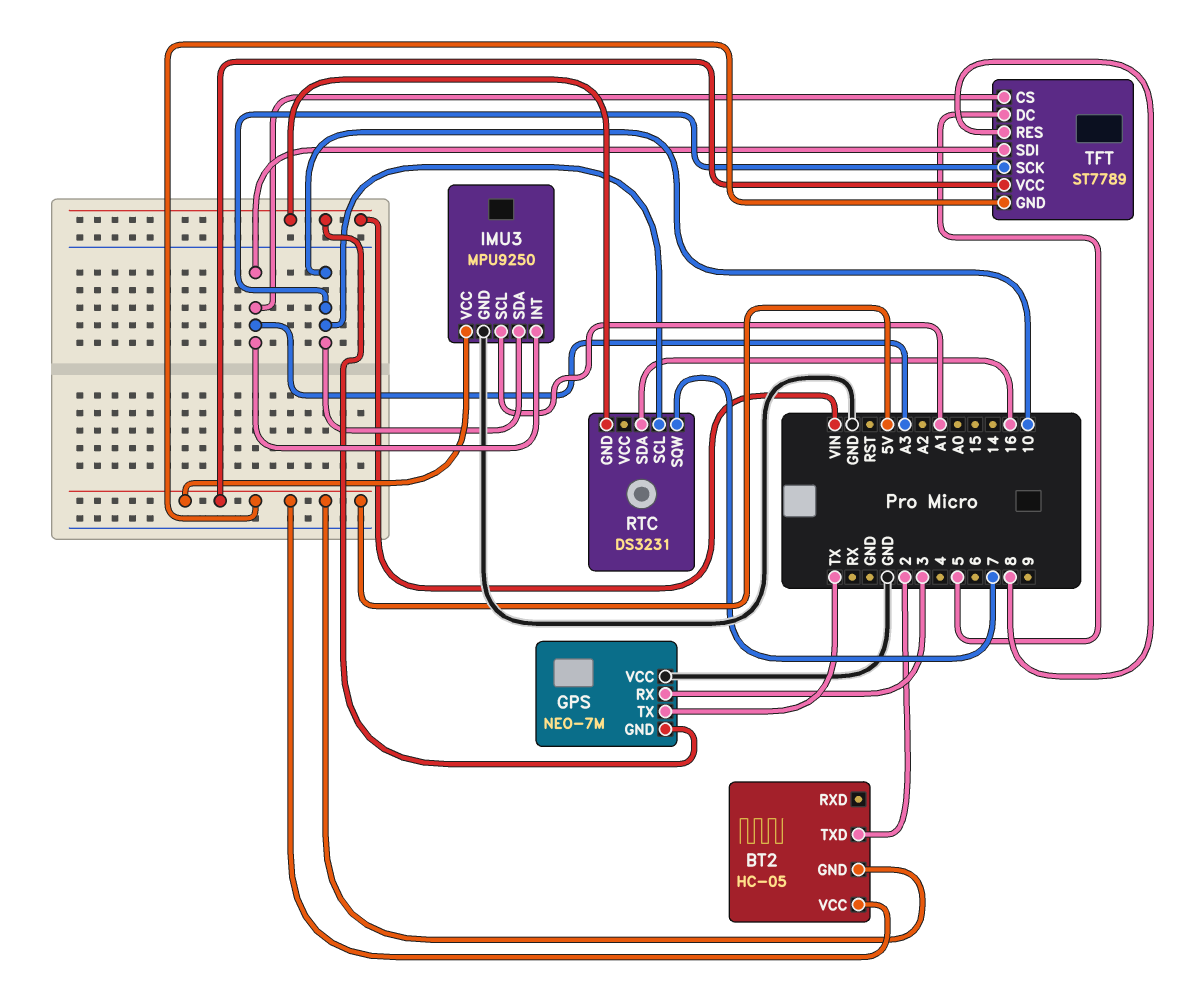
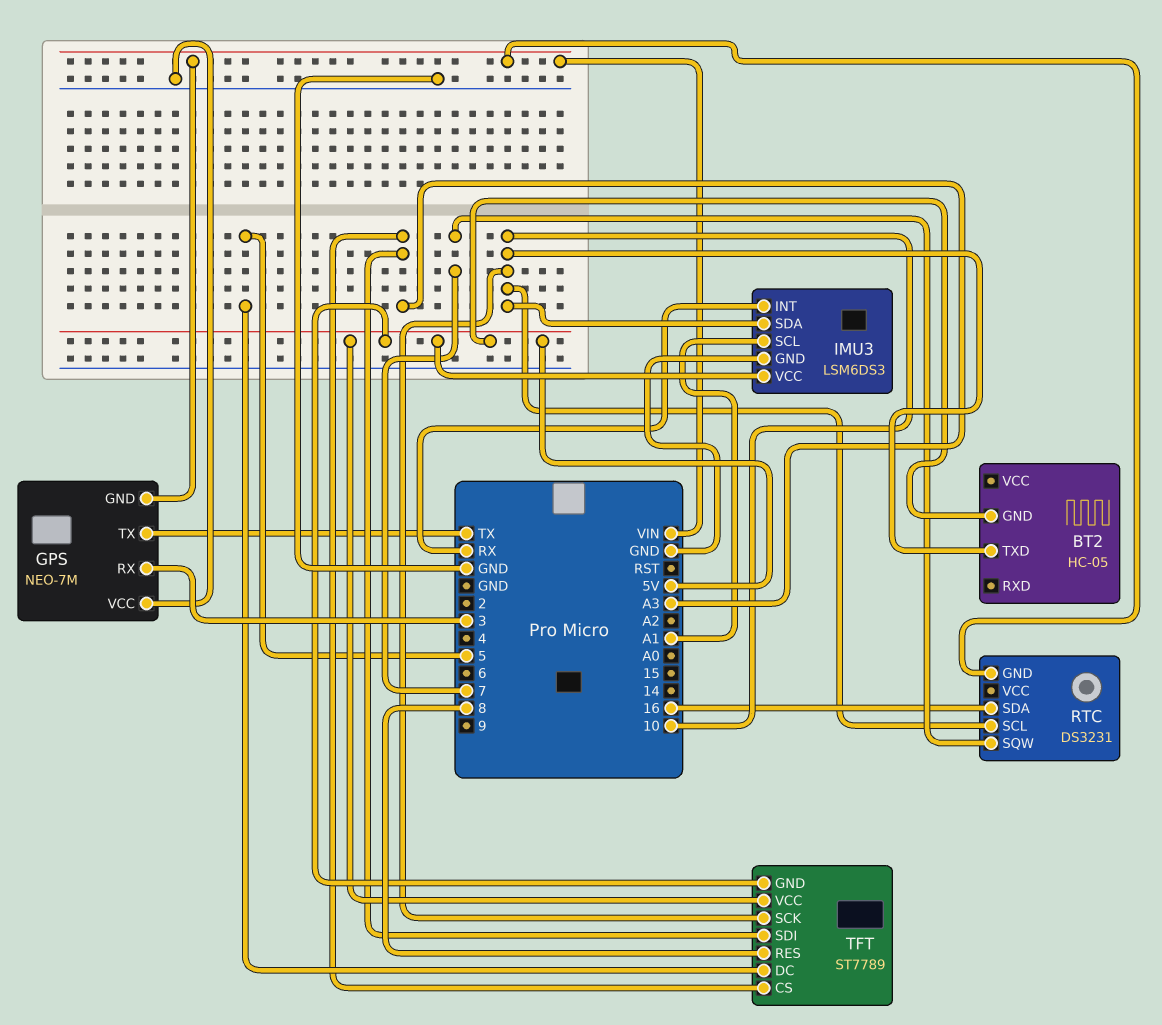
BT2 pin TXD: 2 -> 10
BT2 pin VCC: 5V -> none
IMU3: MPU9250 -> LSM6DS3
IMU3 pin INT: A3 -> RX

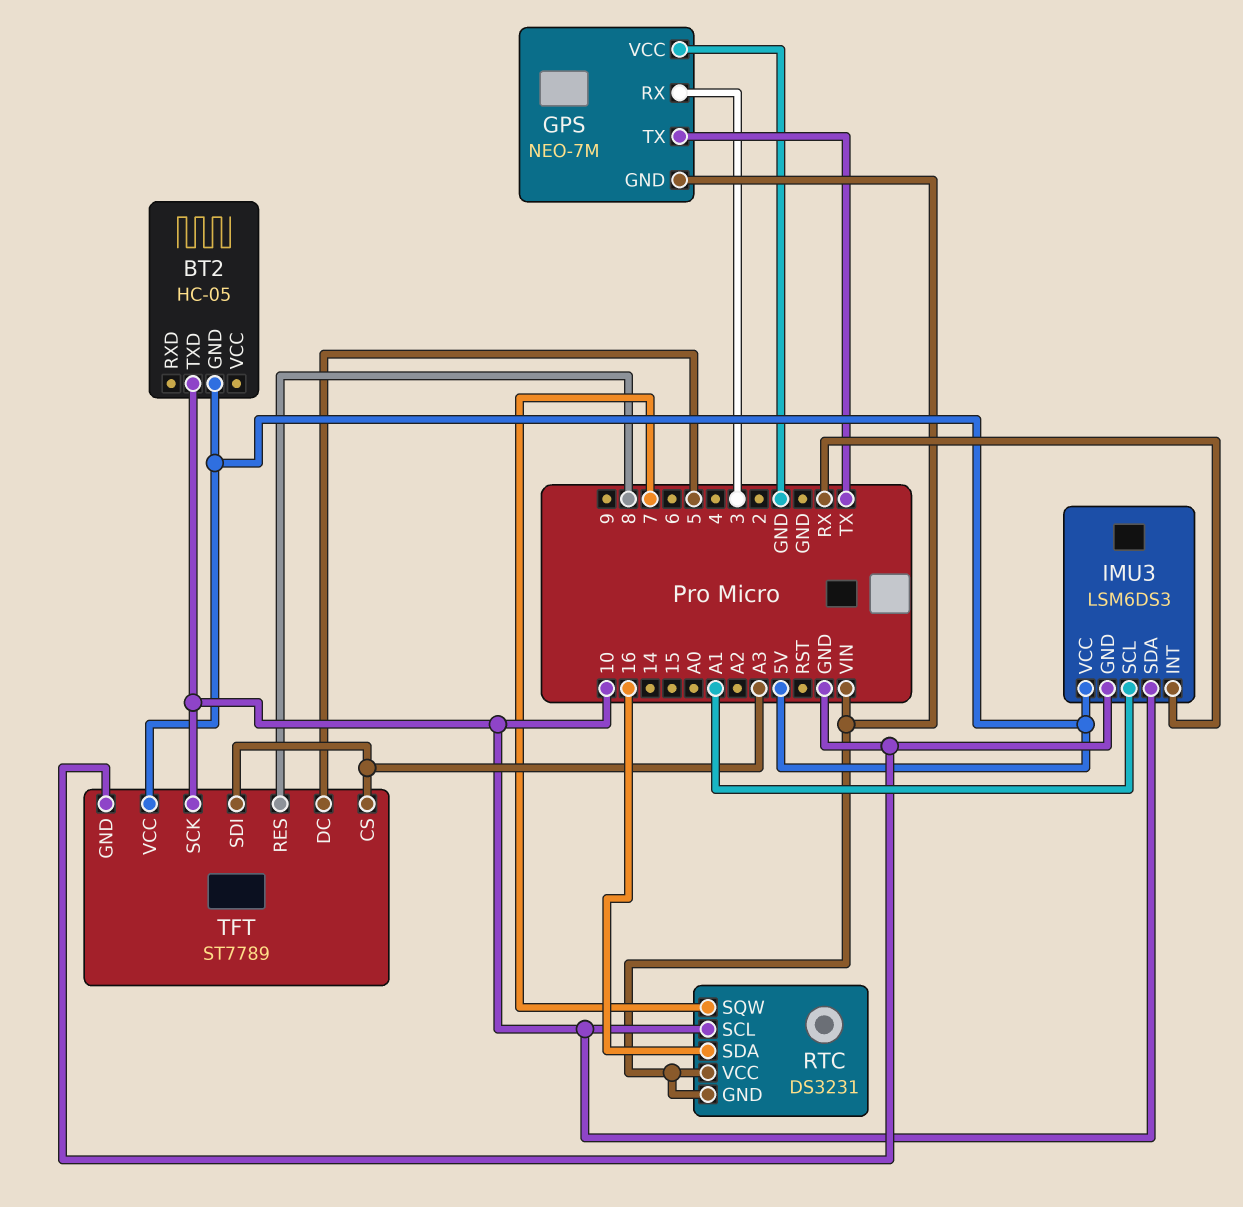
RTC pin VCC: none -> VIN
TFT pin GND: 5V -> GND

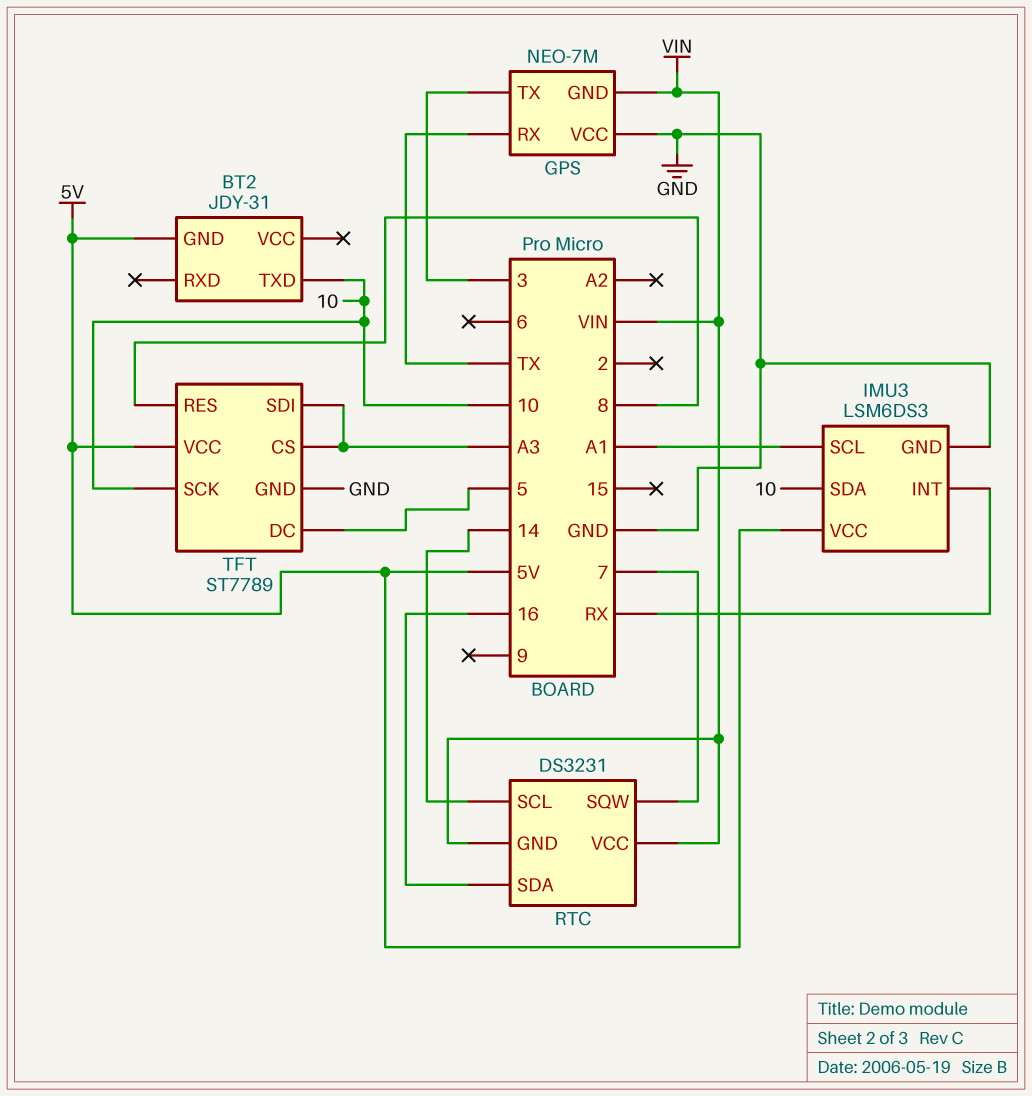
BT2: HC-05 -> JDY-31
GPS pin RX: 3 -> TX
GPS pin TX: TX -> 3
RTC pin SCL: 10 -> 14

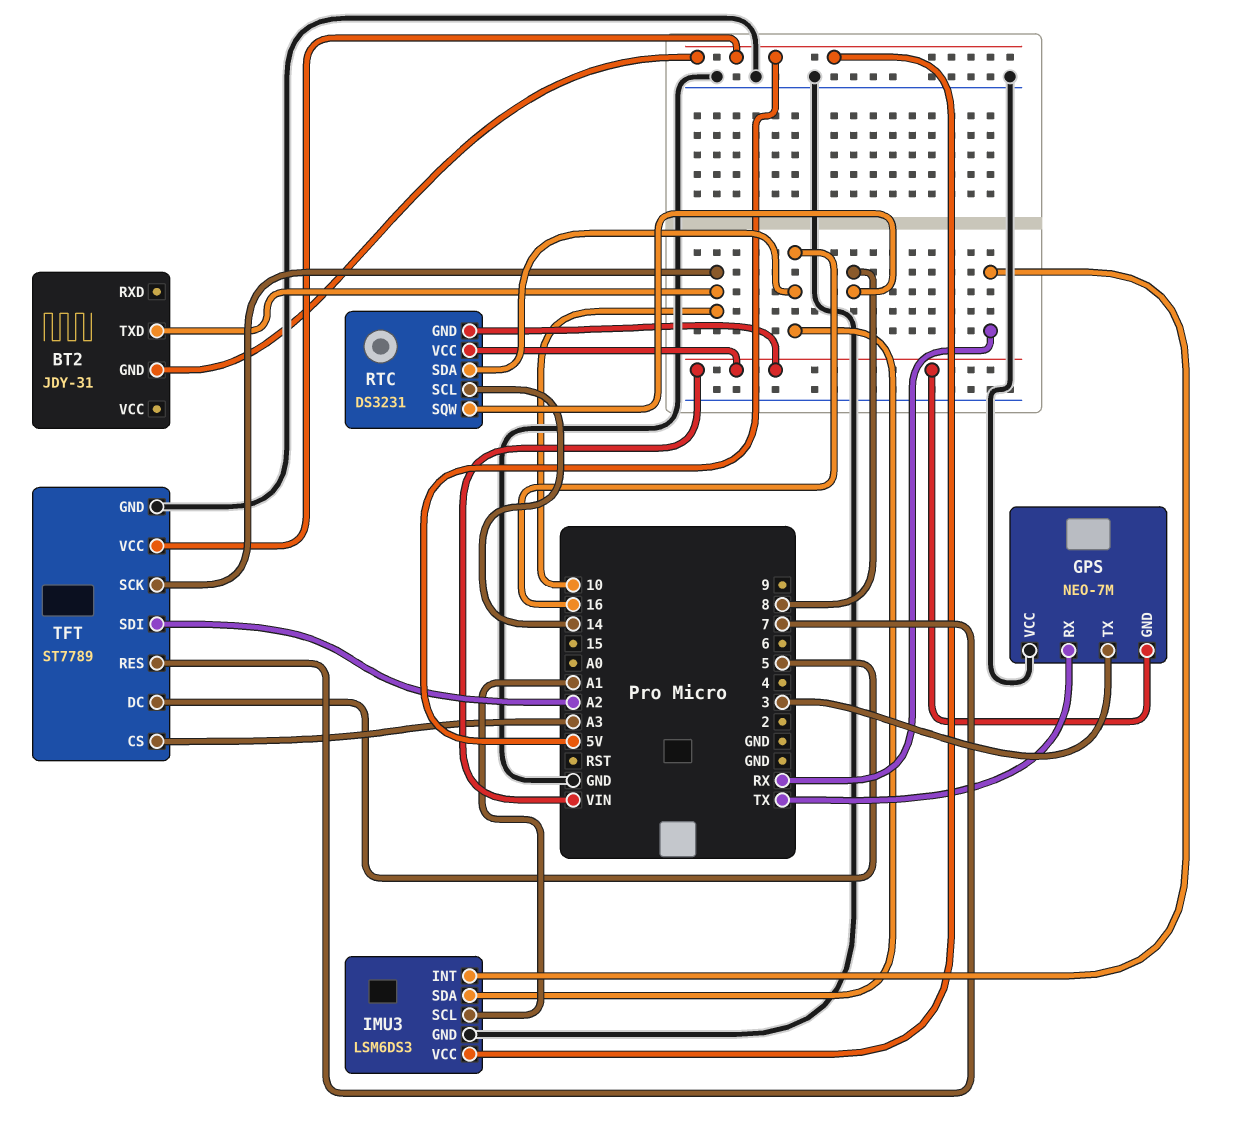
IMU3 pin SDA: 10 -> 16
RTC pin SQW: 7 -> 8
TFT pin RES: 8 -> 7
TFT pin SDI: A3 -> A2

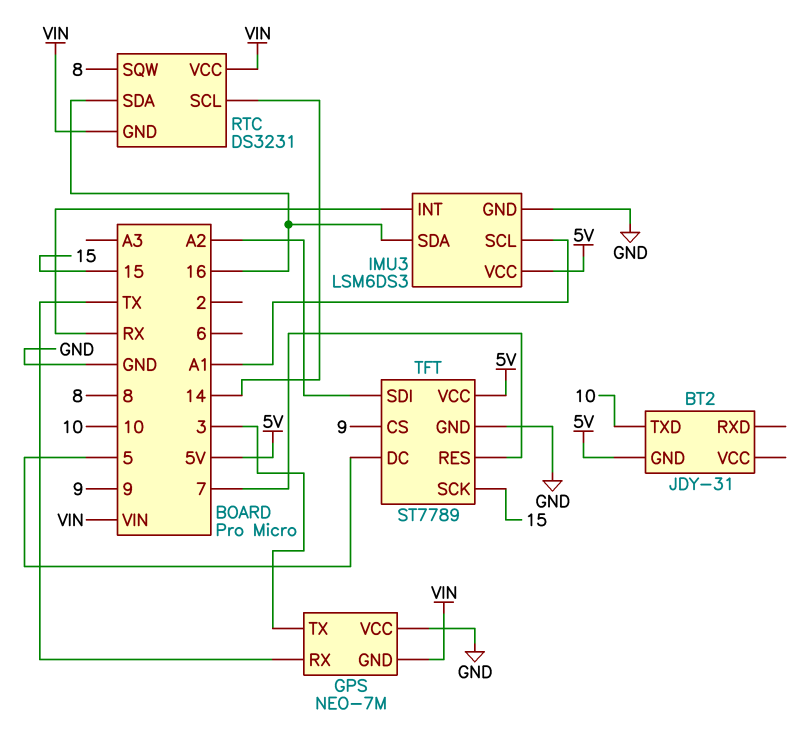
TFT pin CS: A3 -> 9
TFT pin SCK: 10 -> 15

